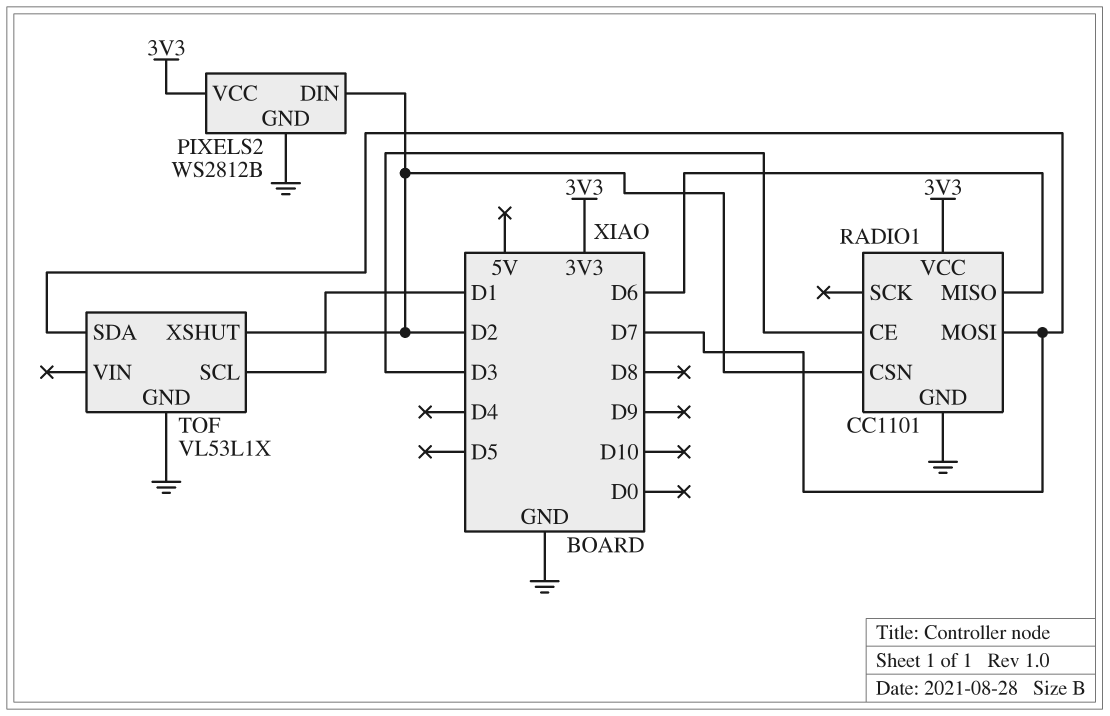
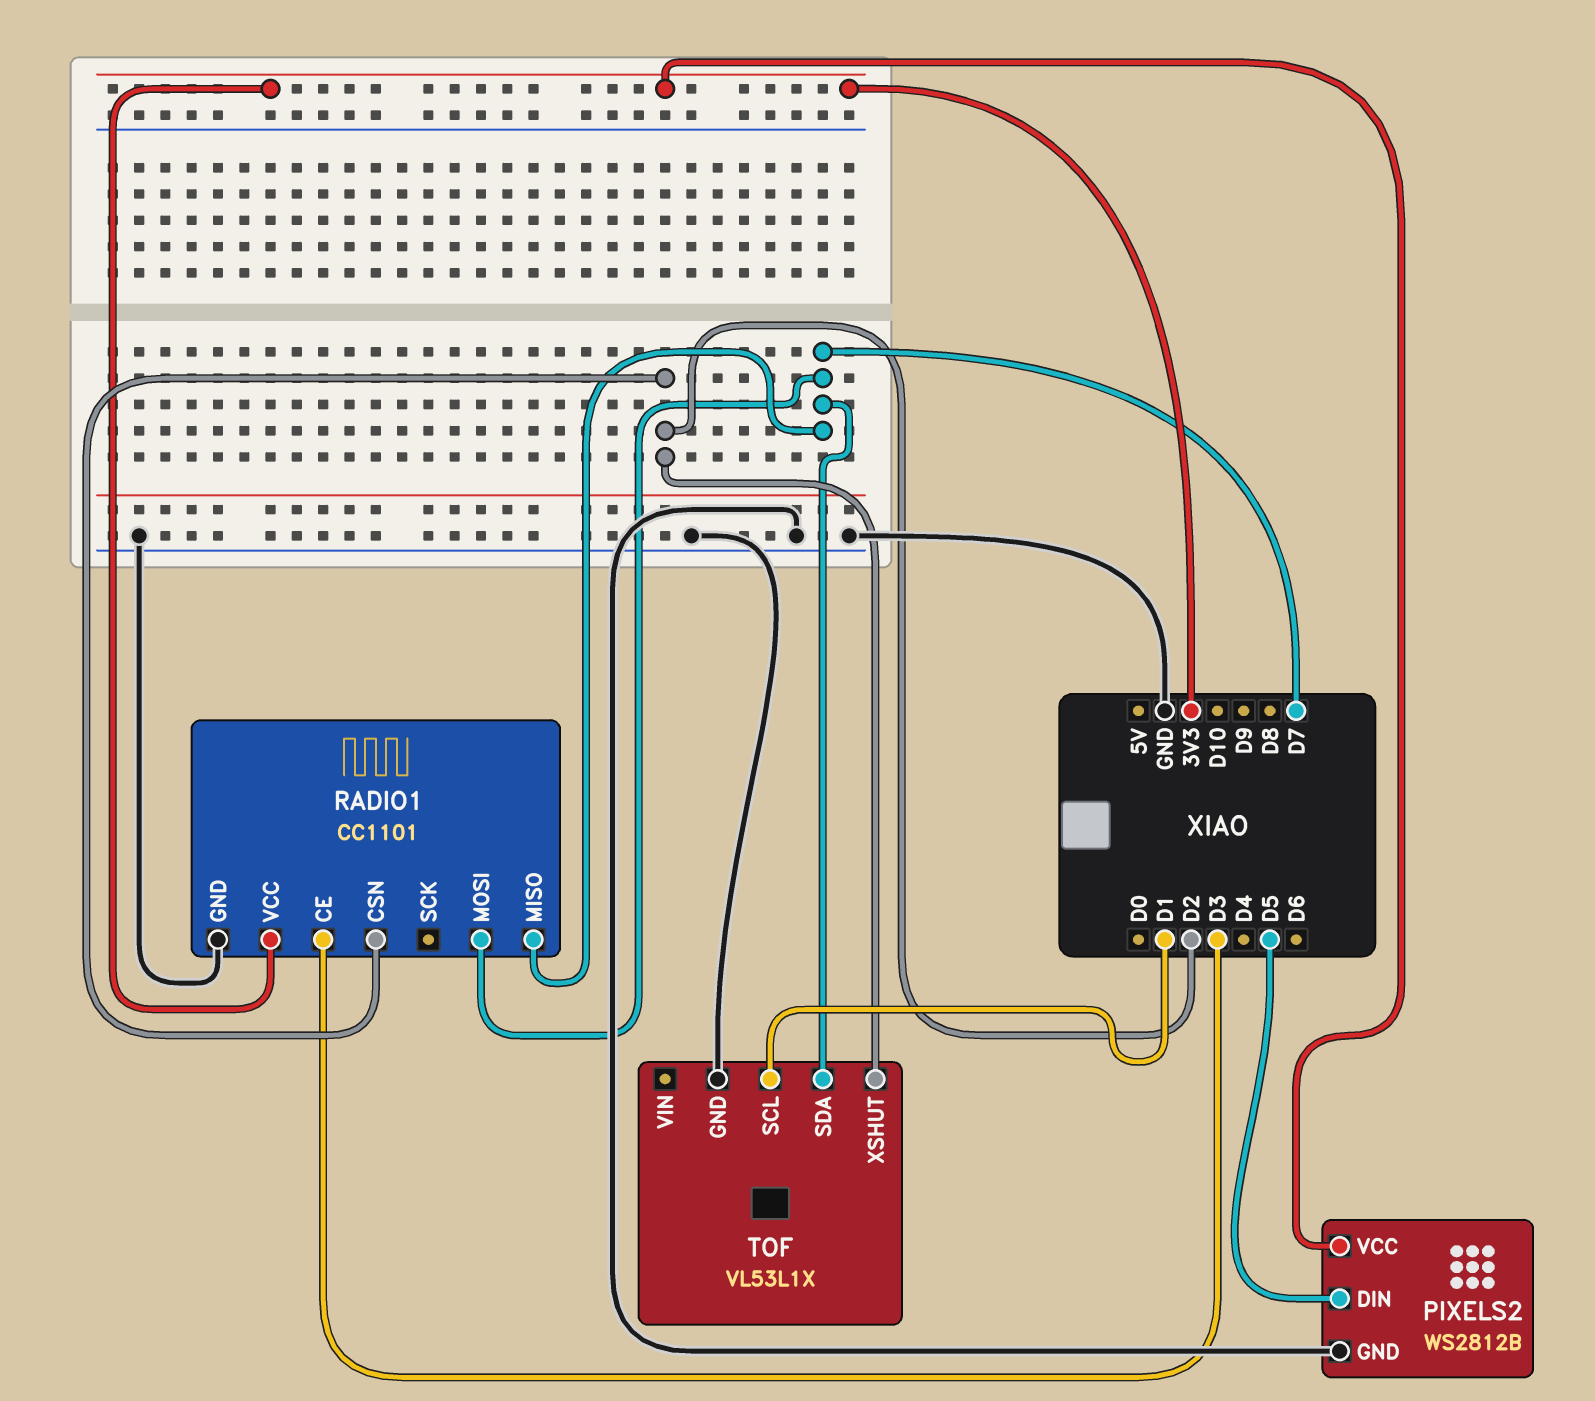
PIXELS2 pin DIN: D2 -> D5
RADIO1 pin MISO: D6 -> D7

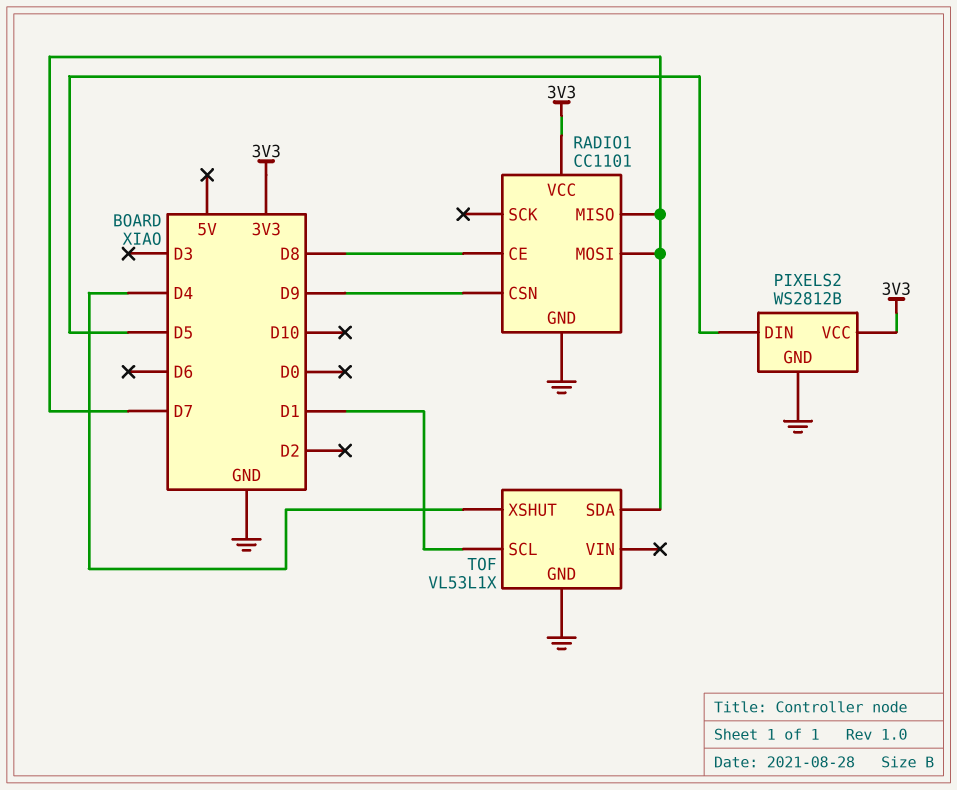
RADIO1 pin CE: D3 -> D8
RADIO1 pin CSN: D2 -> D9
TOF pin XSHUT: D2 -> D4

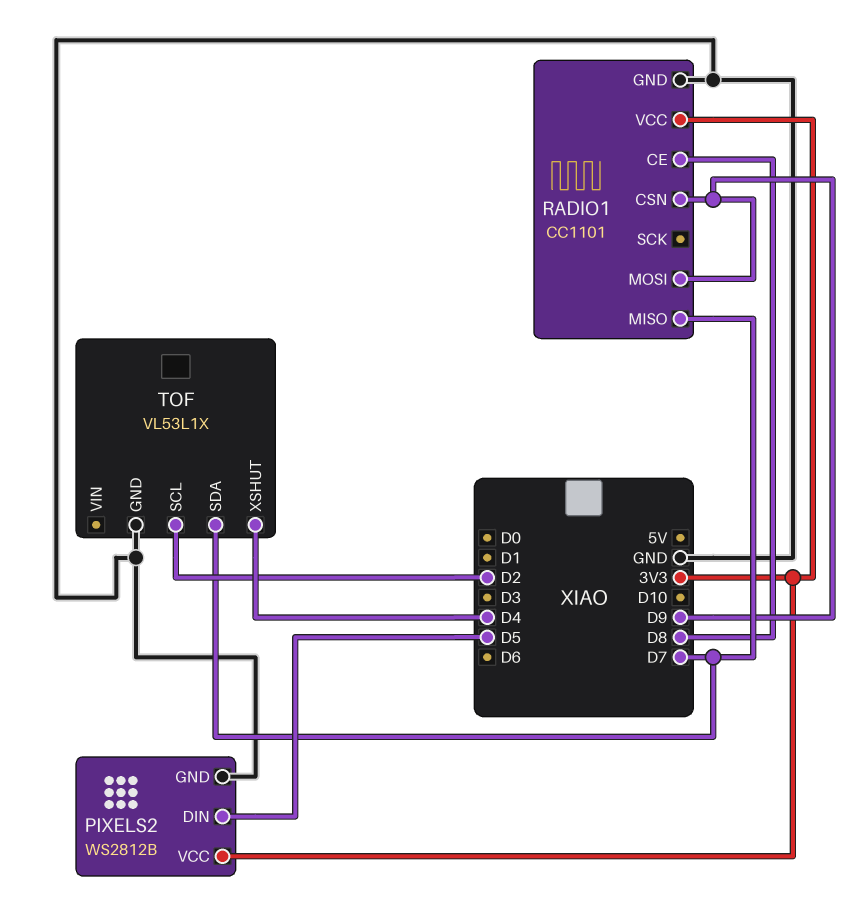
RADIO1 pin MOSI: D7 -> D9
TOF pin SCL: D1 -> D2

